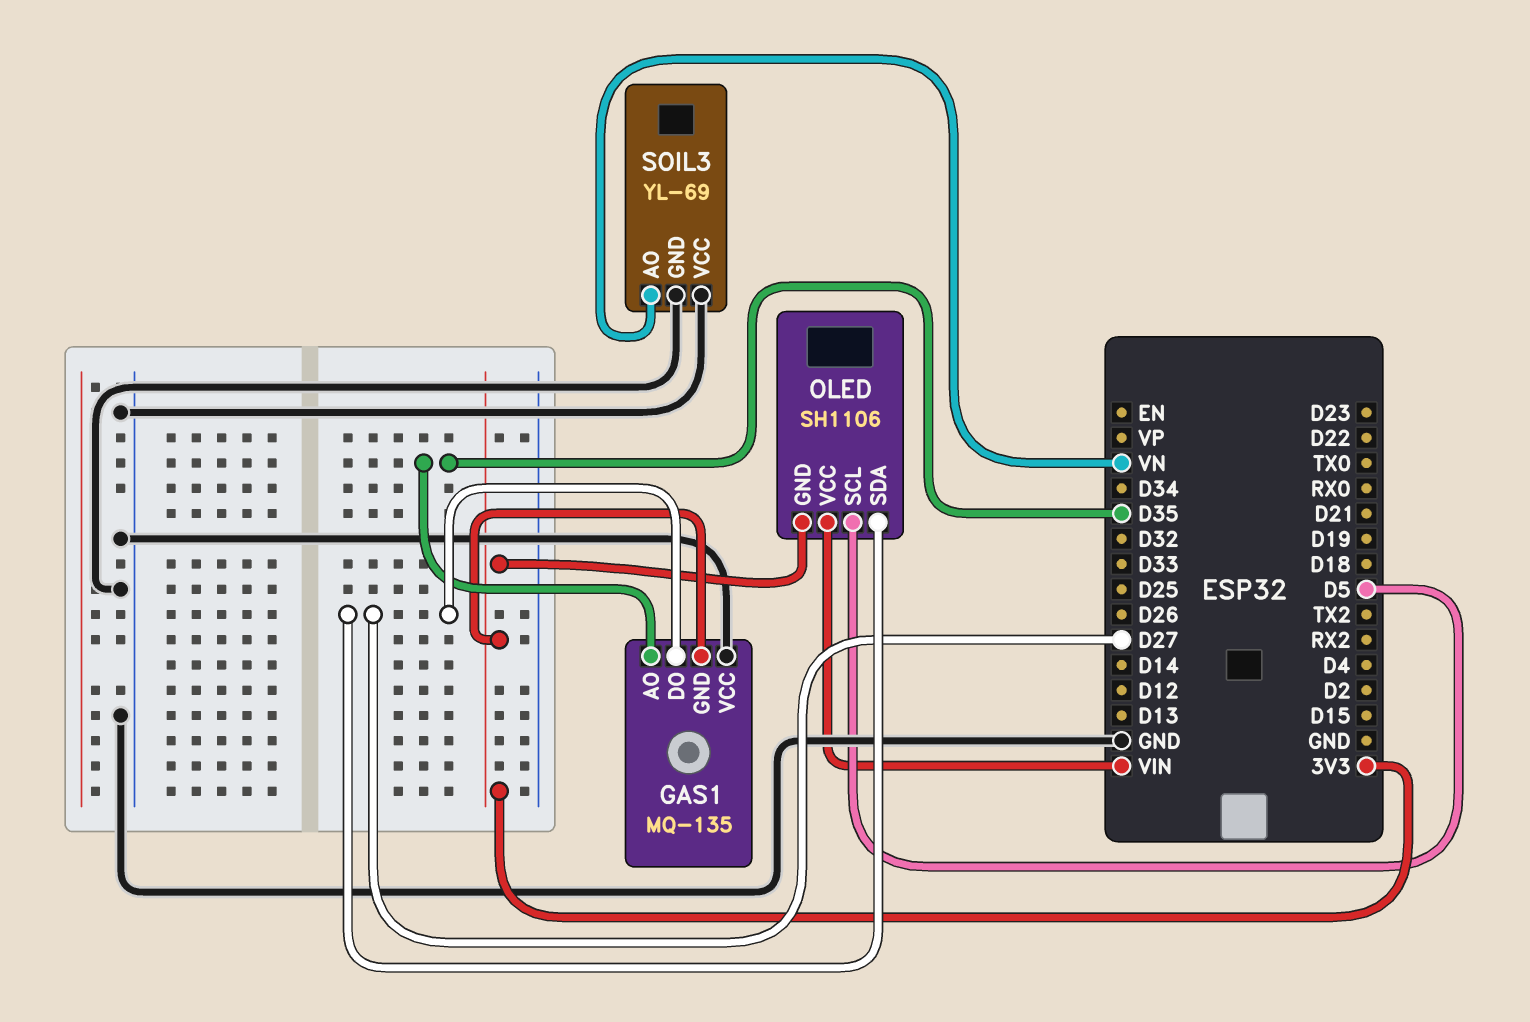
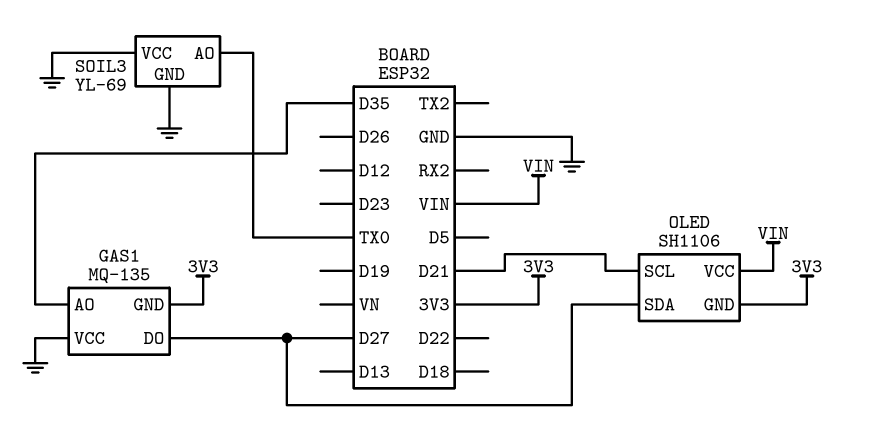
OLED pin SCL: D5 -> D21
SOIL3 pin AO: VN -> TX0

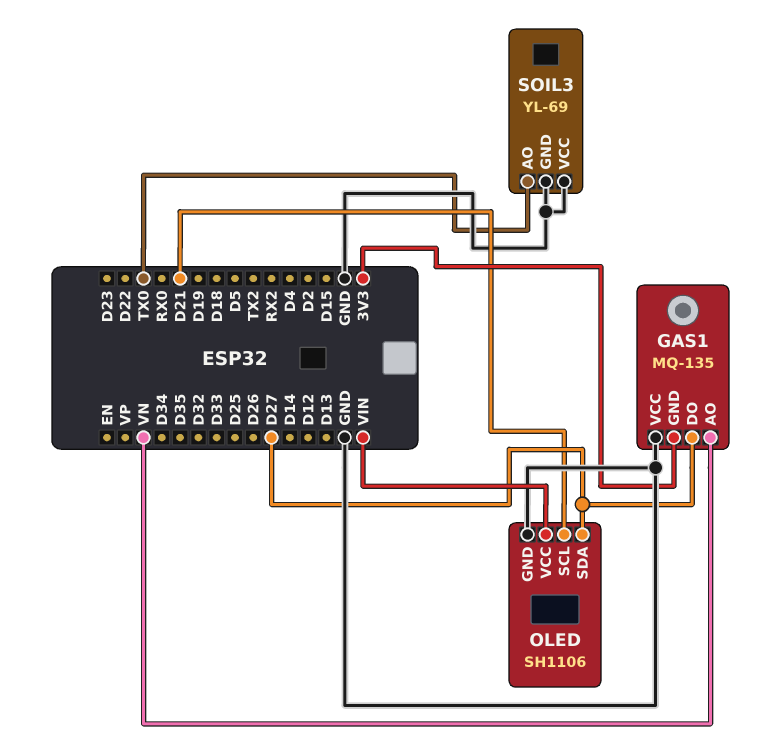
GAS1 pin AO: D35 -> VN
OLED pin GND: 3V3 -> GND

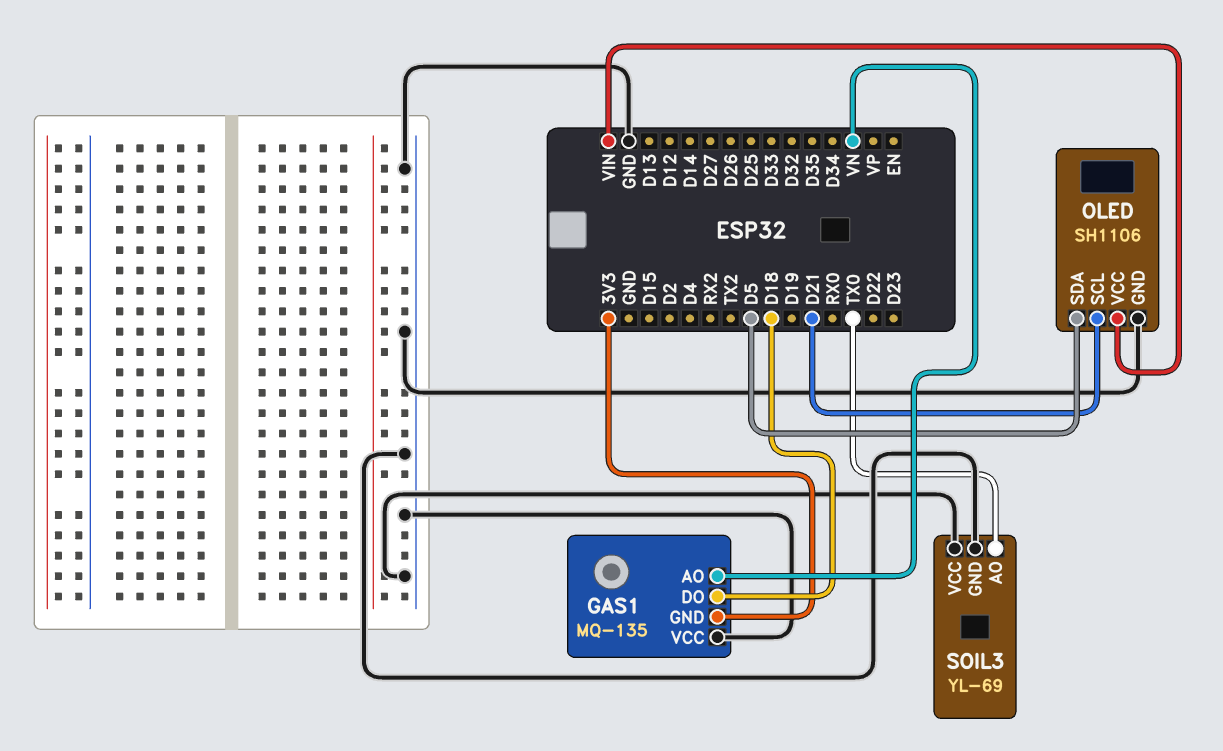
GAS1 pin DO: D27 -> D18
OLED pin SDA: D27 -> D5

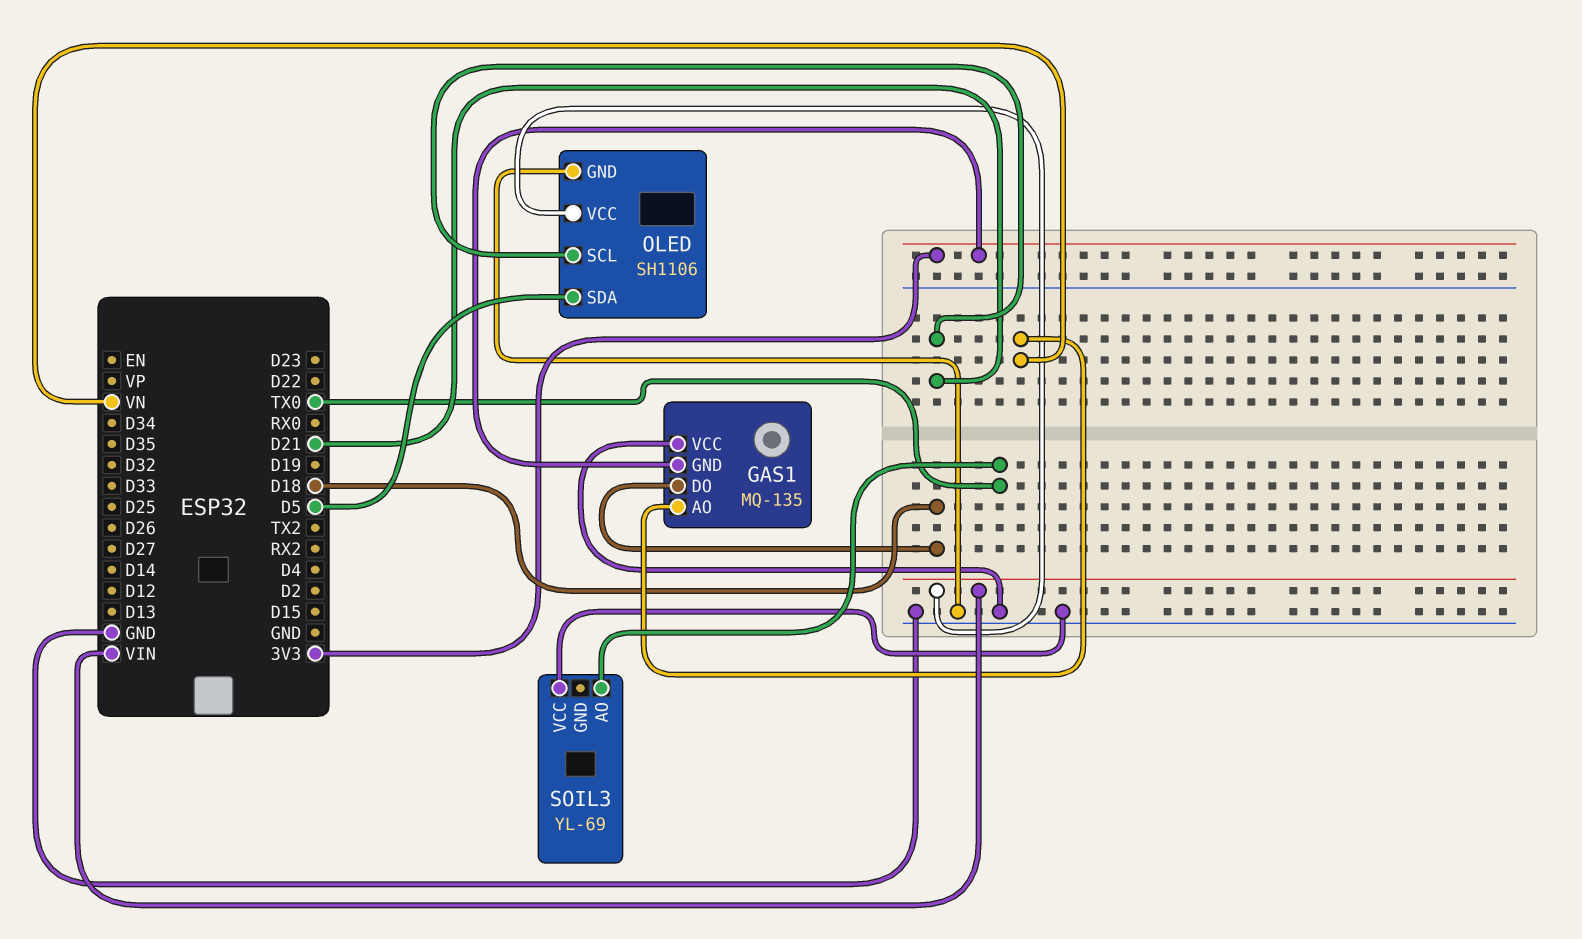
SOIL3 pin GND: GND -> none

